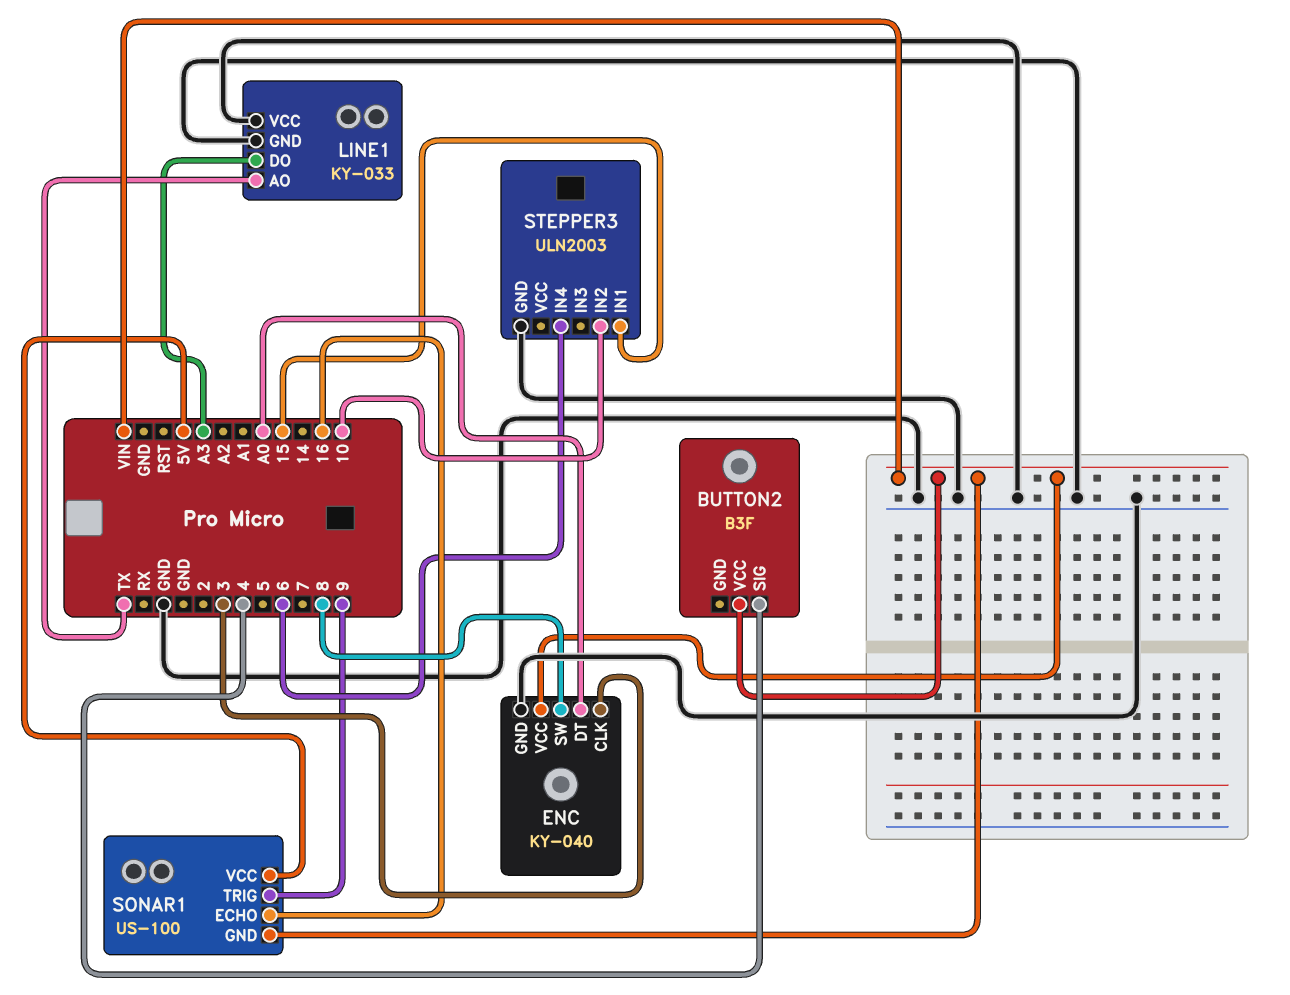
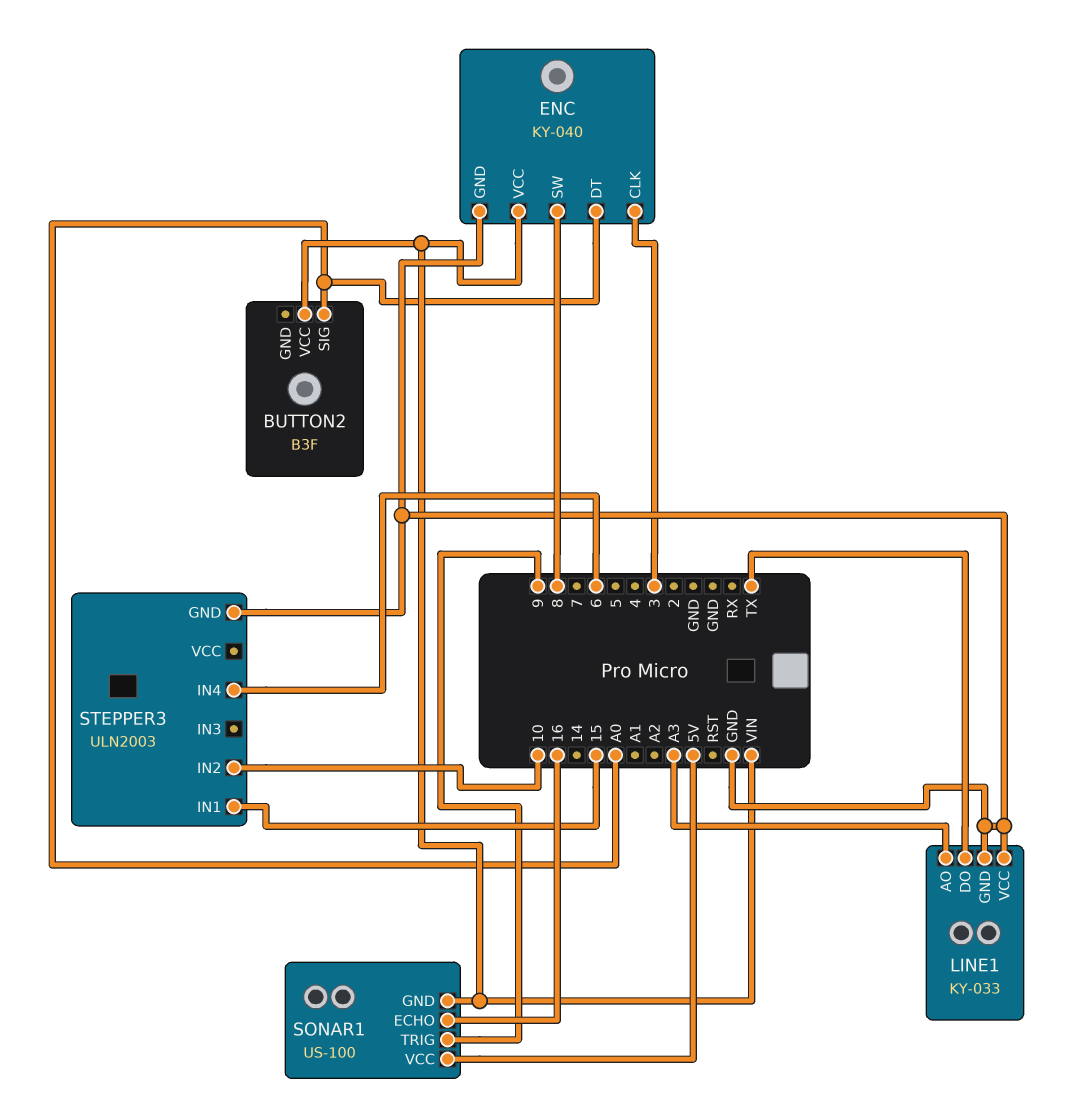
BUTTON2 pin SIG: 4 -> A0
LINE1 pin AO: TX -> A3
LINE1 pin DO: A3 -> TX

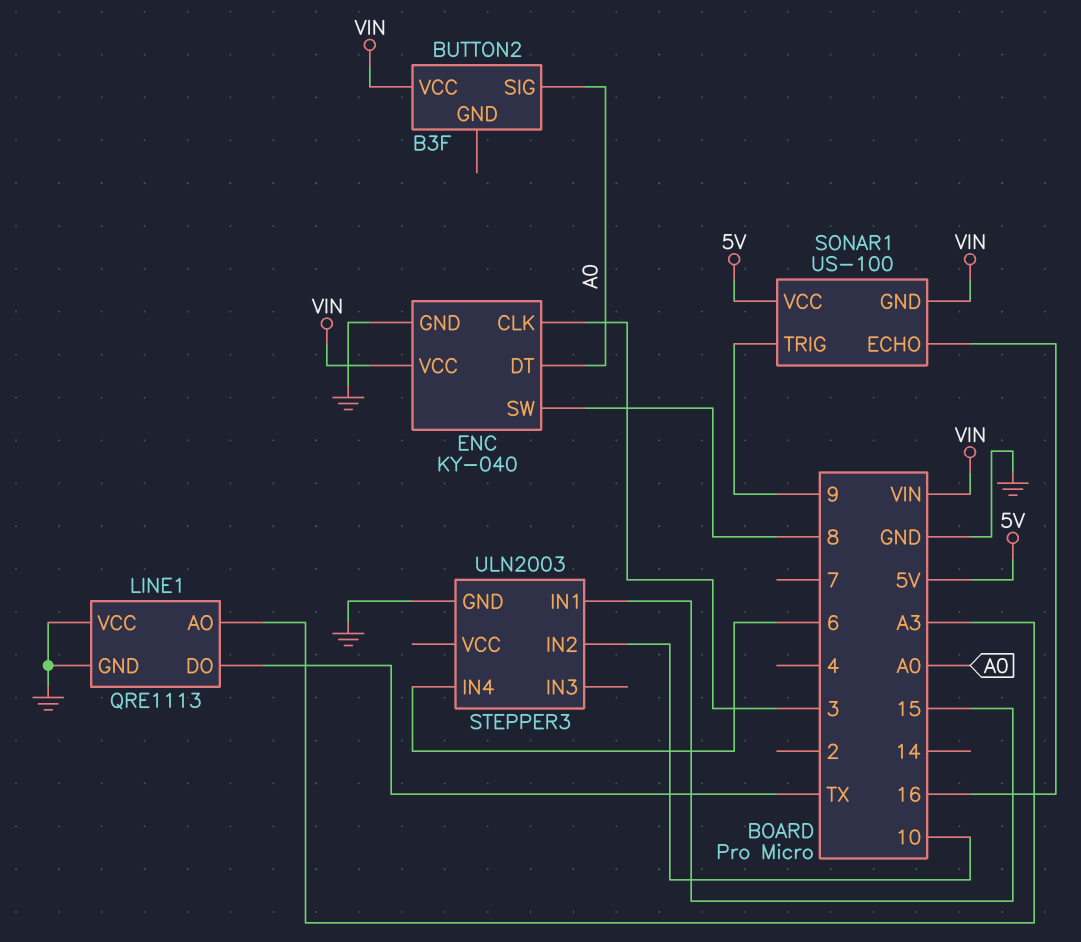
LINE1: KY-033 -> QRE1113

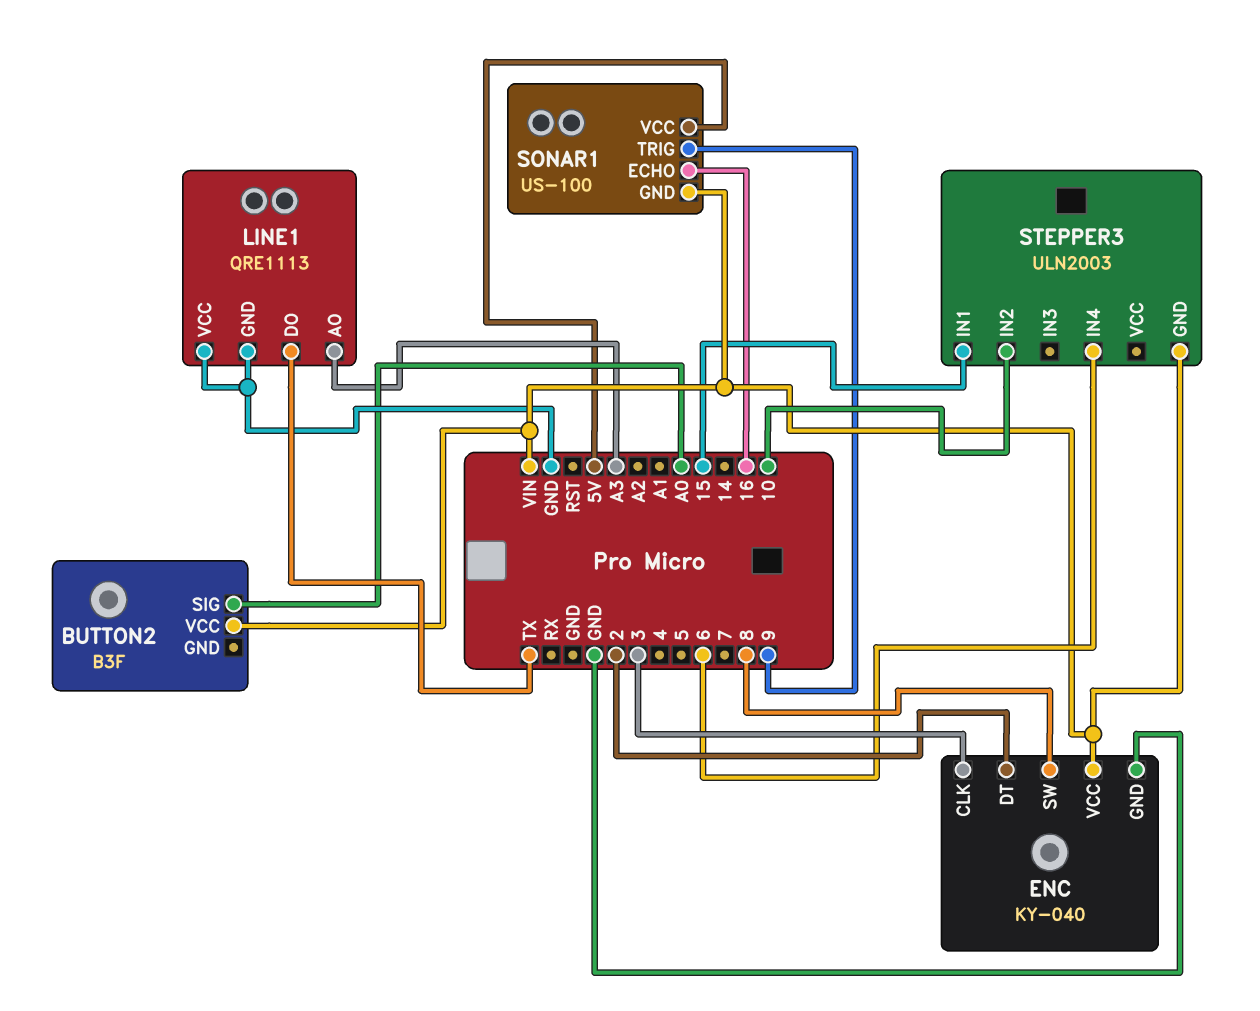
ENC pin DT: A0 -> 2
STEPPER3 pin GND: GND -> VIN

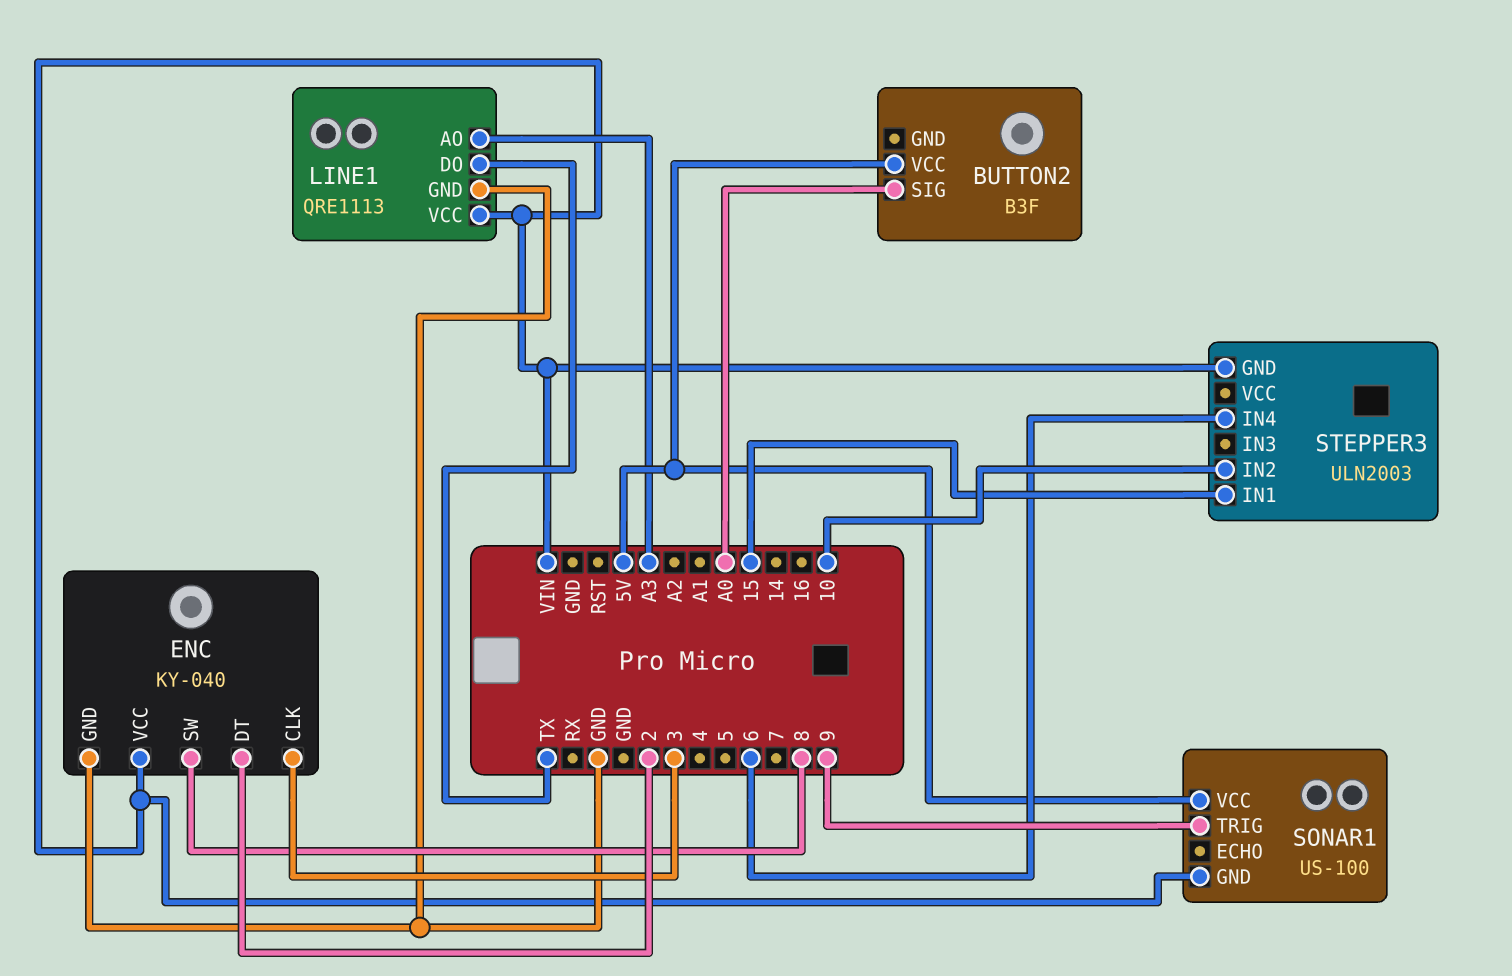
BUTTON2 pin VCC: VIN -> 5V
LINE1 pin VCC: GND -> VIN
SONAR1 pin ECHO: 16 -> none

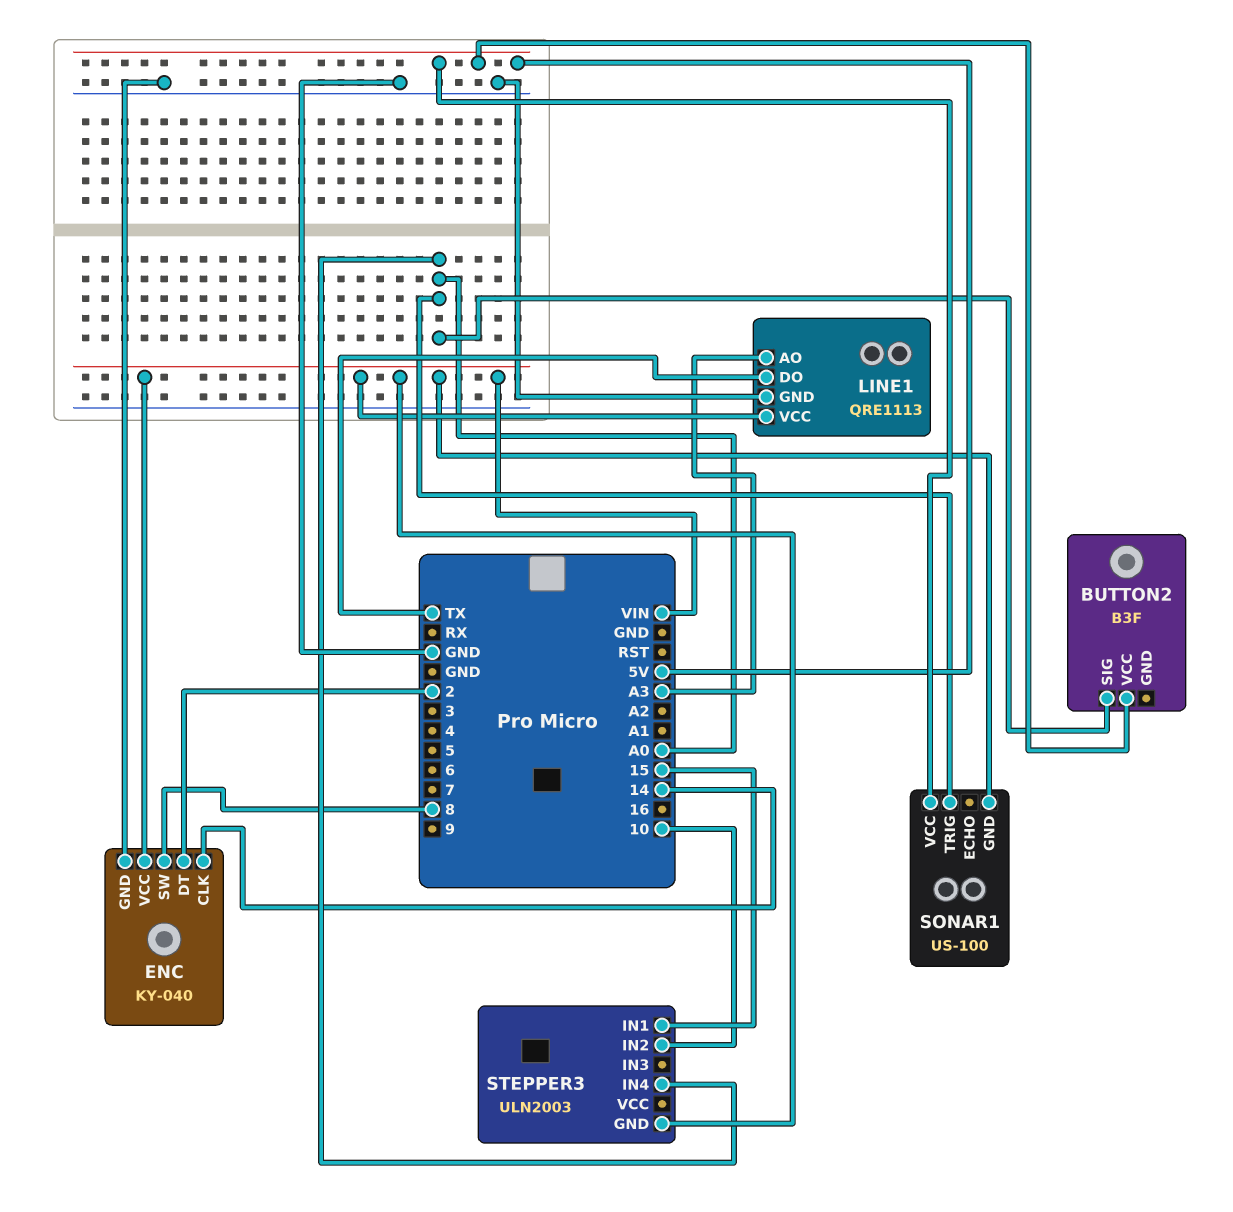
ENC pin CLK: 3 -> 14
SONAR1 pin TRIG: 9 -> A0
STEPPER3 pin IN4: 6 -> A0

